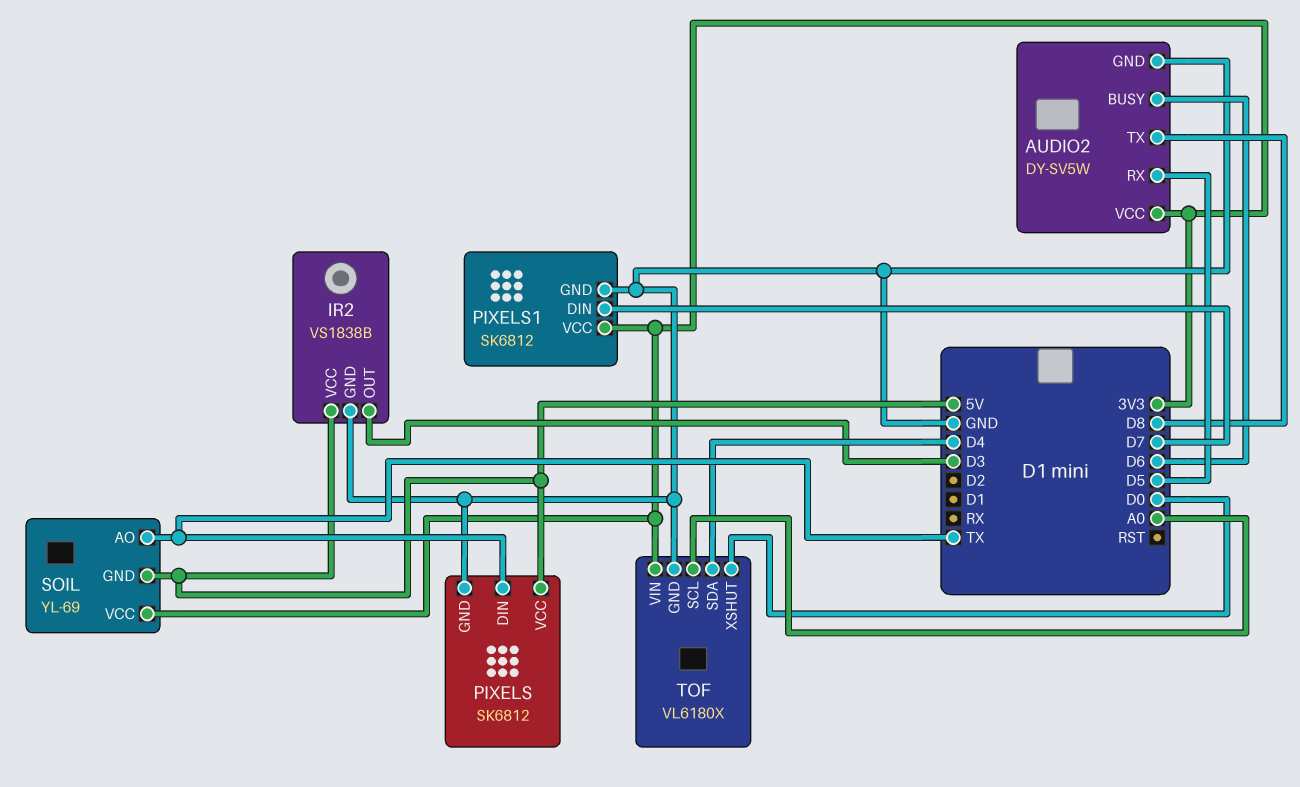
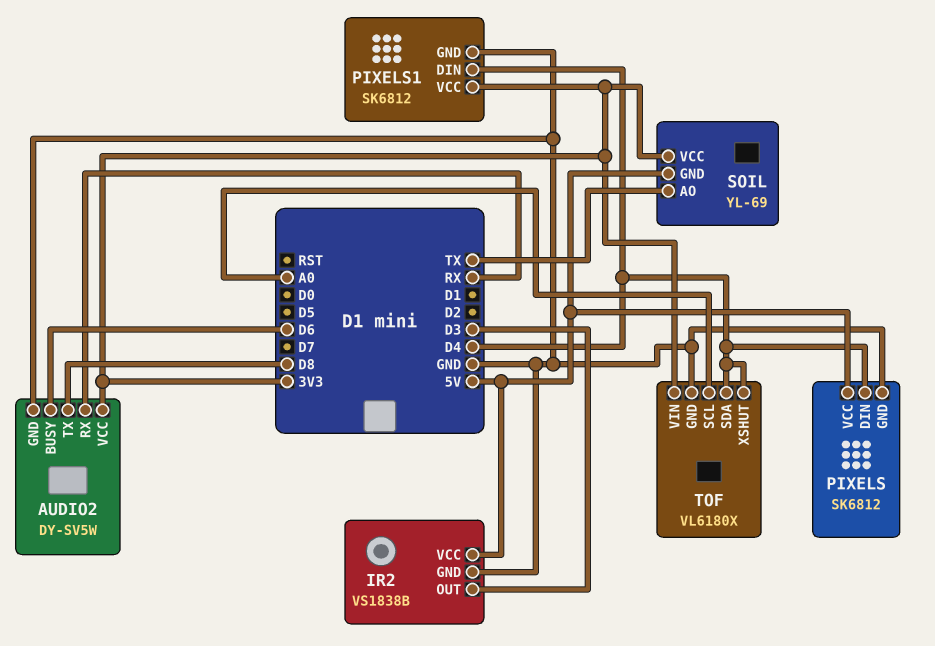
AUDIO2 pin RX: D5 -> RX
PIXELS pin DIN: TX -> D4
PIXELS1 pin DIN: D7 -> D4
TOF pin XSHUT: D0 -> D4

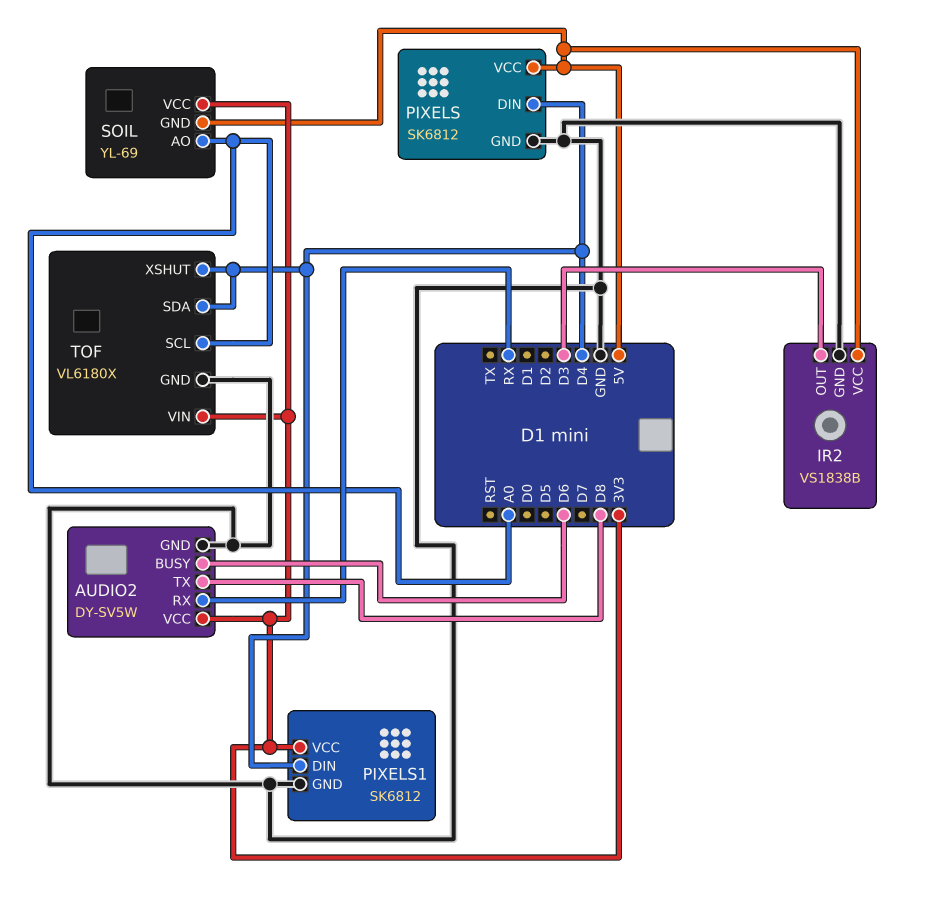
SOIL pin AO: TX -> A0

